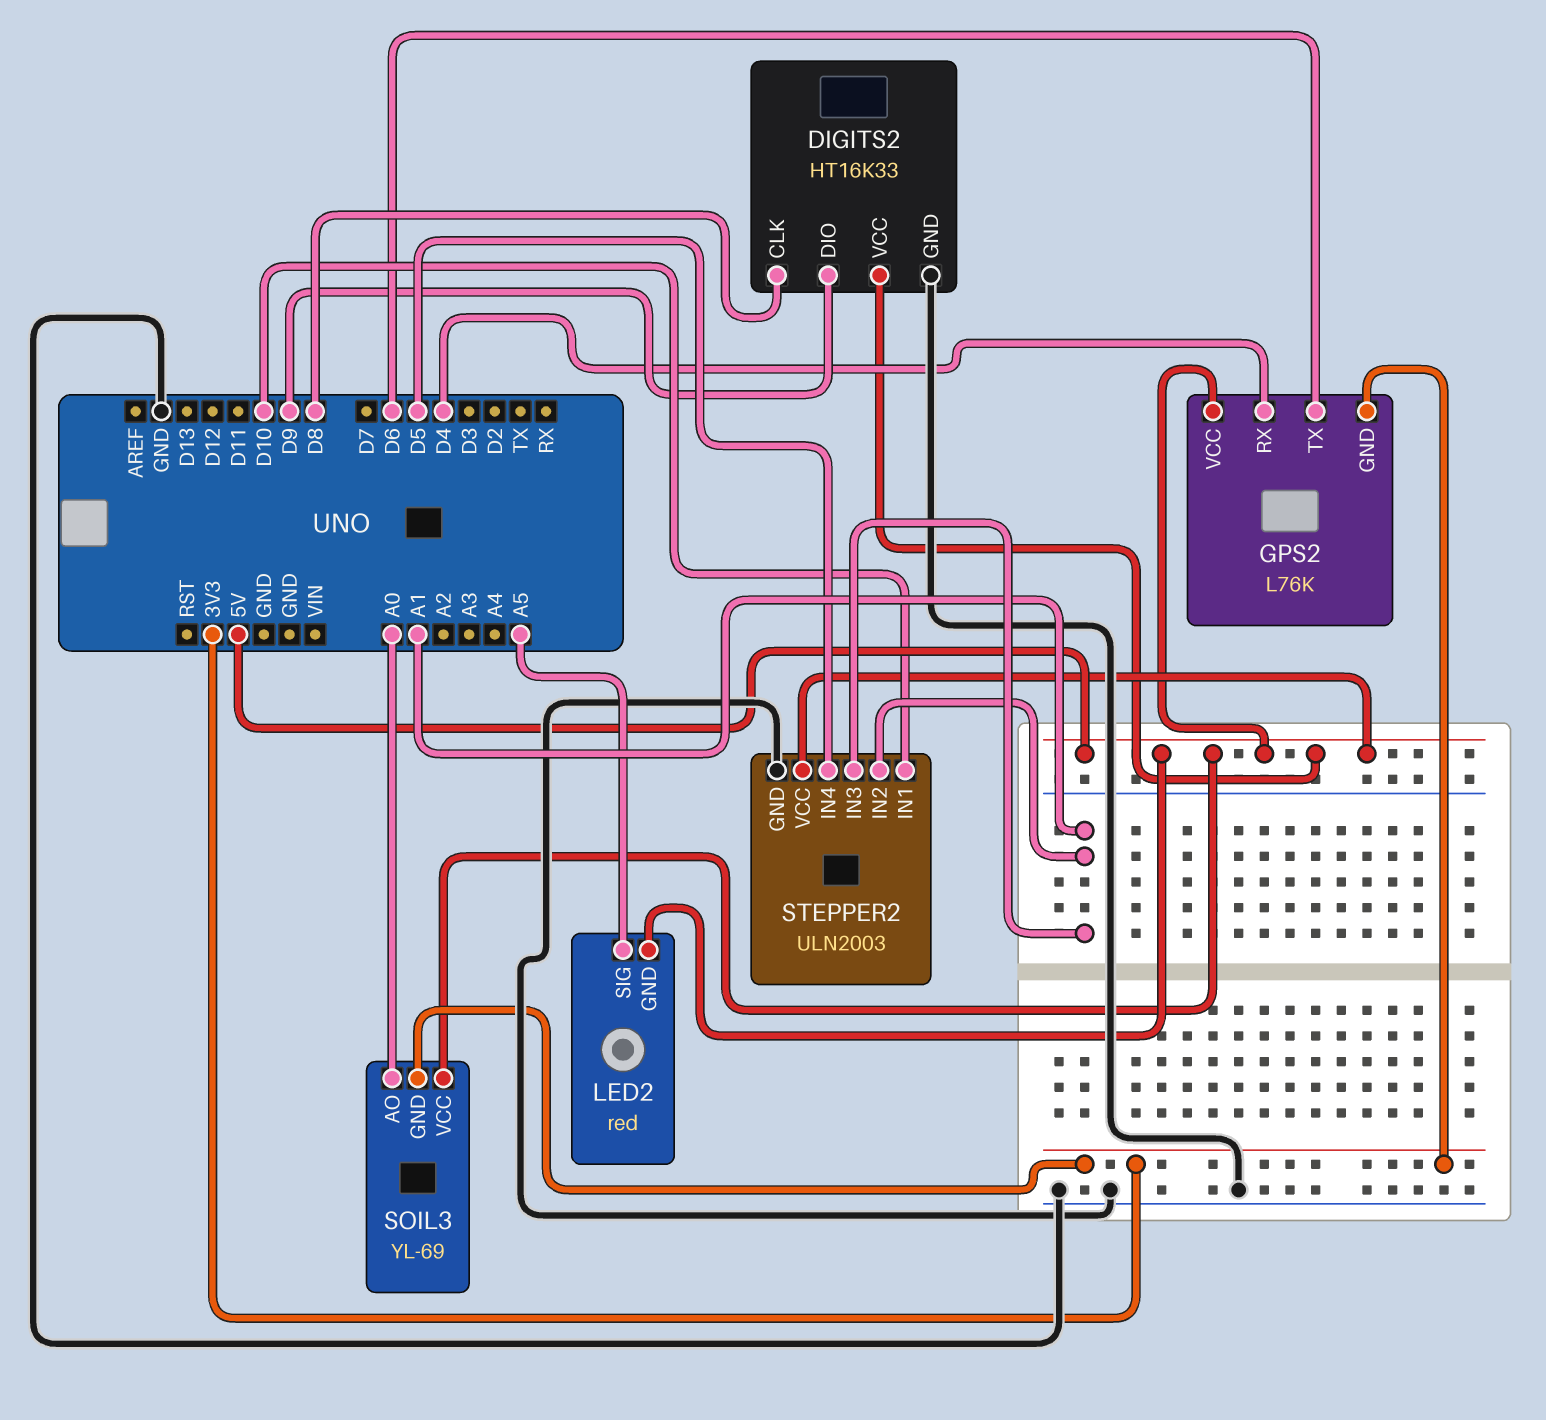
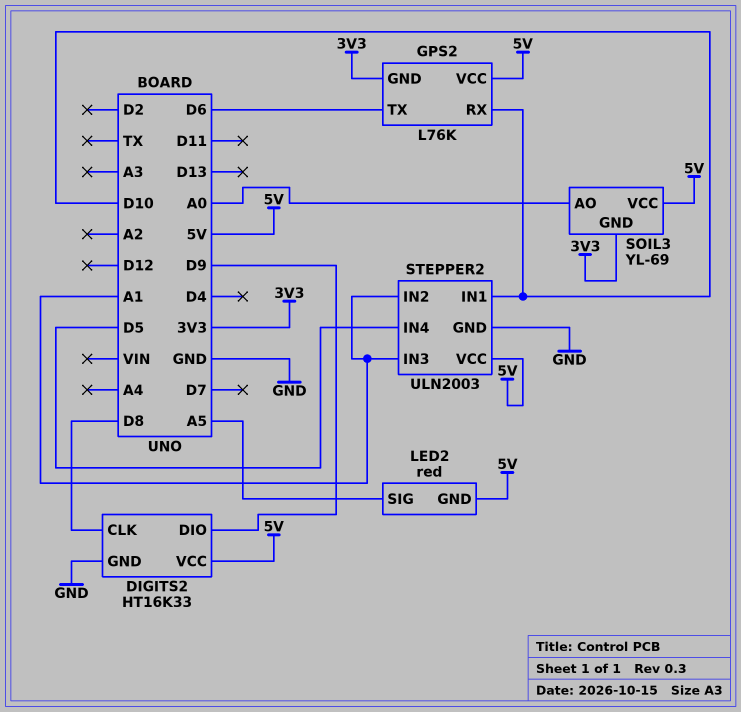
GPS2 pin RX: D4 -> D10

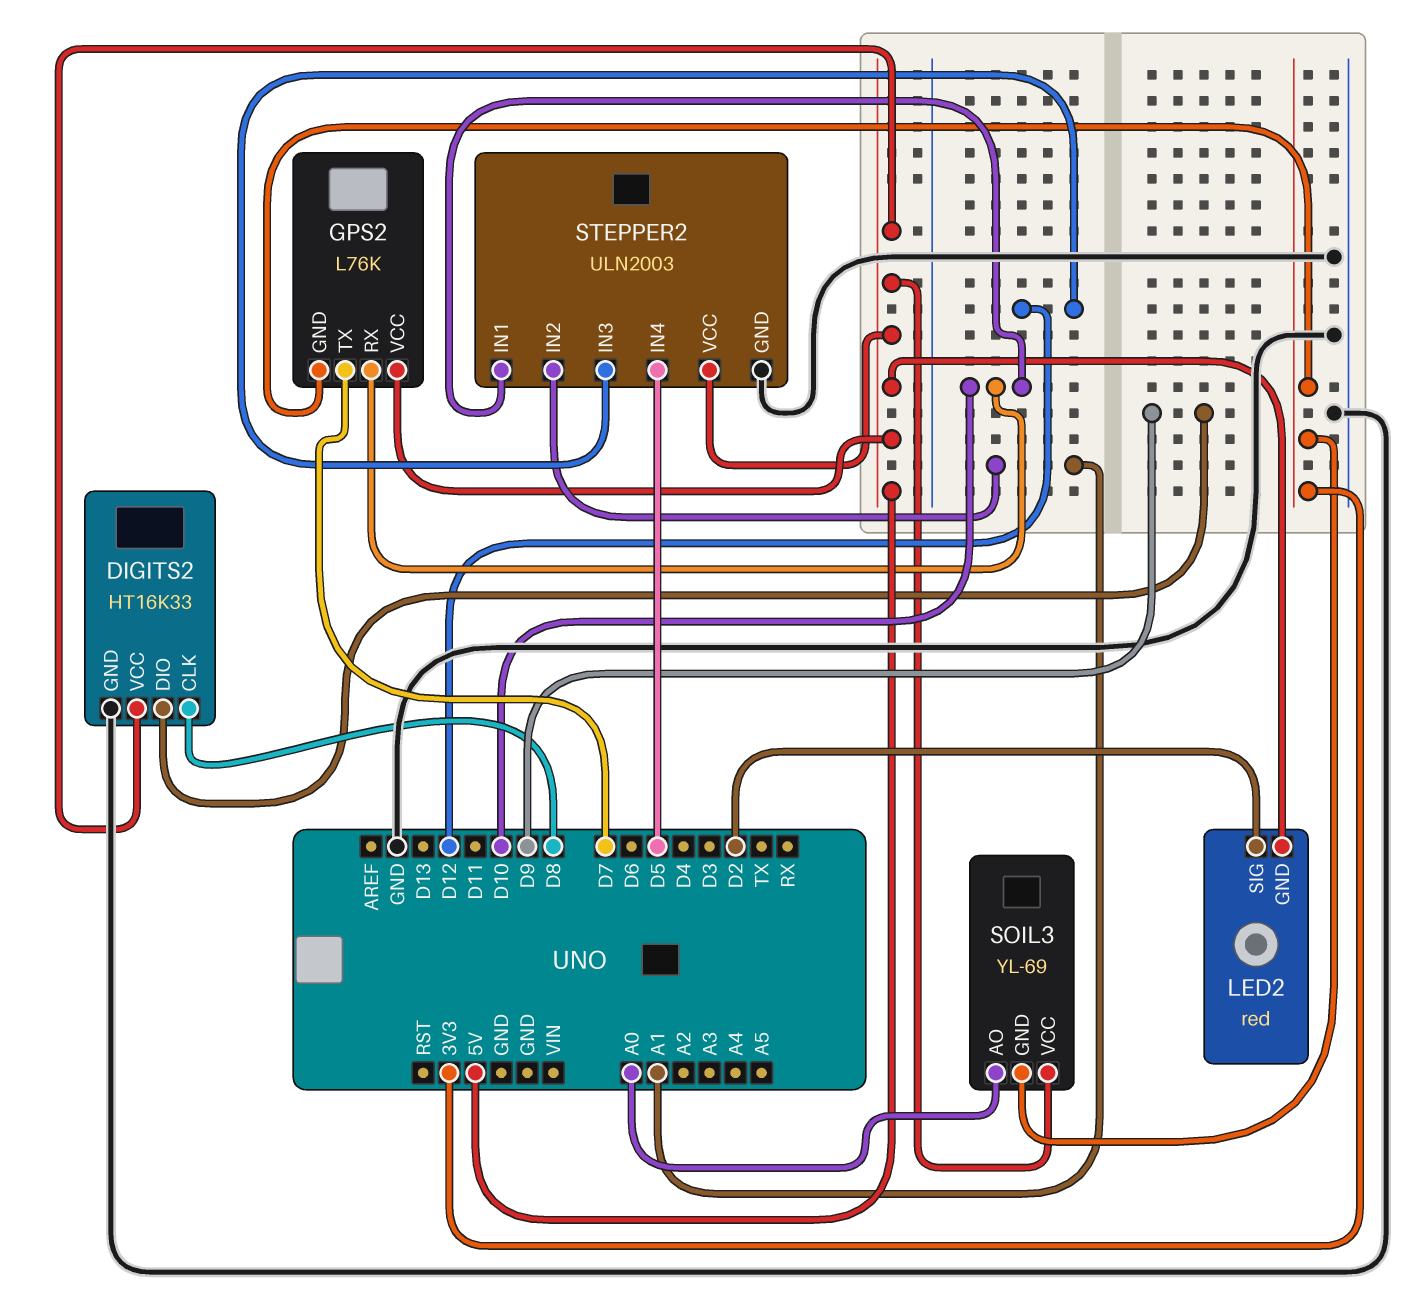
GPS2 pin TX: D6 -> D7
LED2 pin SIG: A5 -> D2
STEPPER2 pin IN3: A1 -> D12

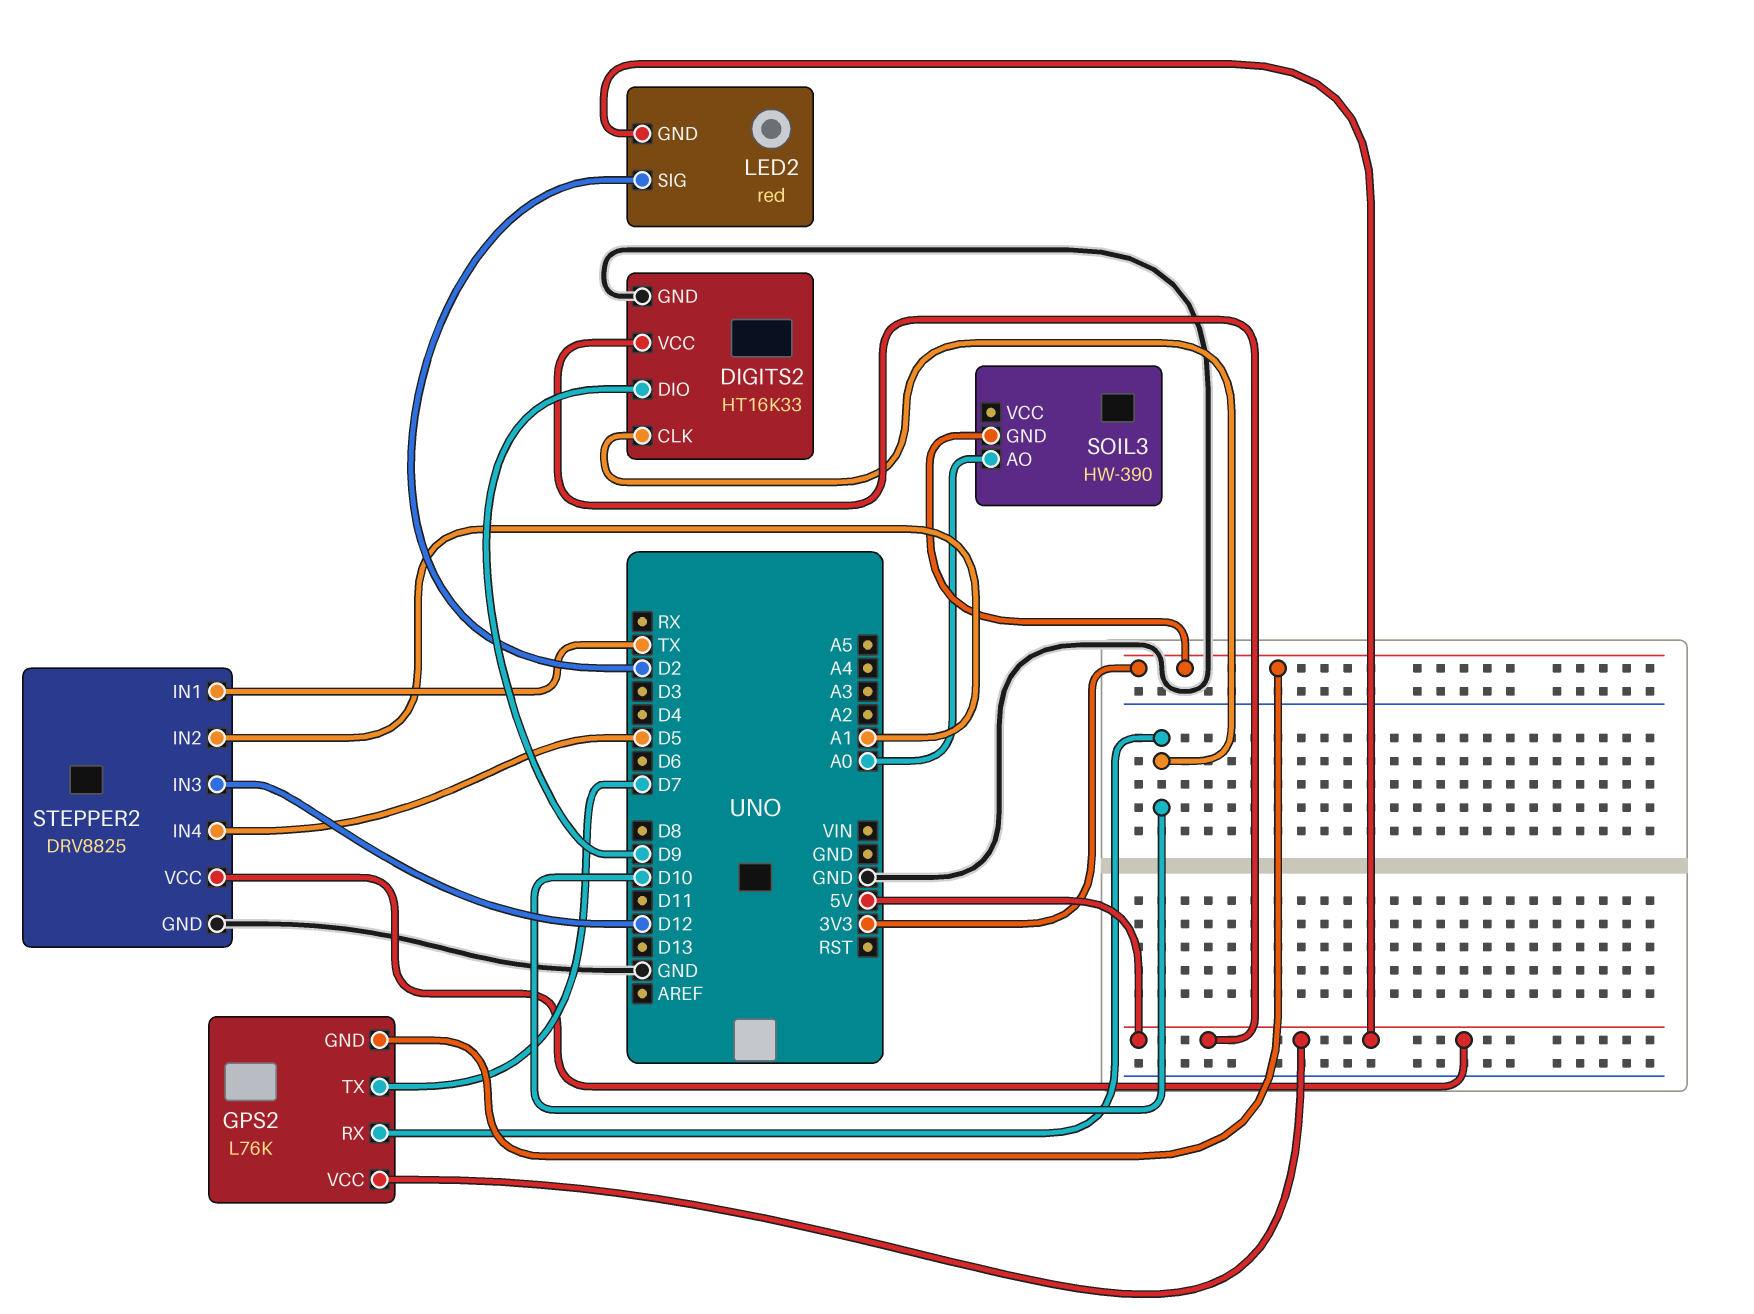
DIGITS2 pin CLK: D8 -> D10
SOIL3: YL-69 -> HW-390
SOIL3 pin VCC: 5V -> none
STEPPER2: ULN2003 -> DRV8825
STEPPER2 pin IN1: D10 -> TX

